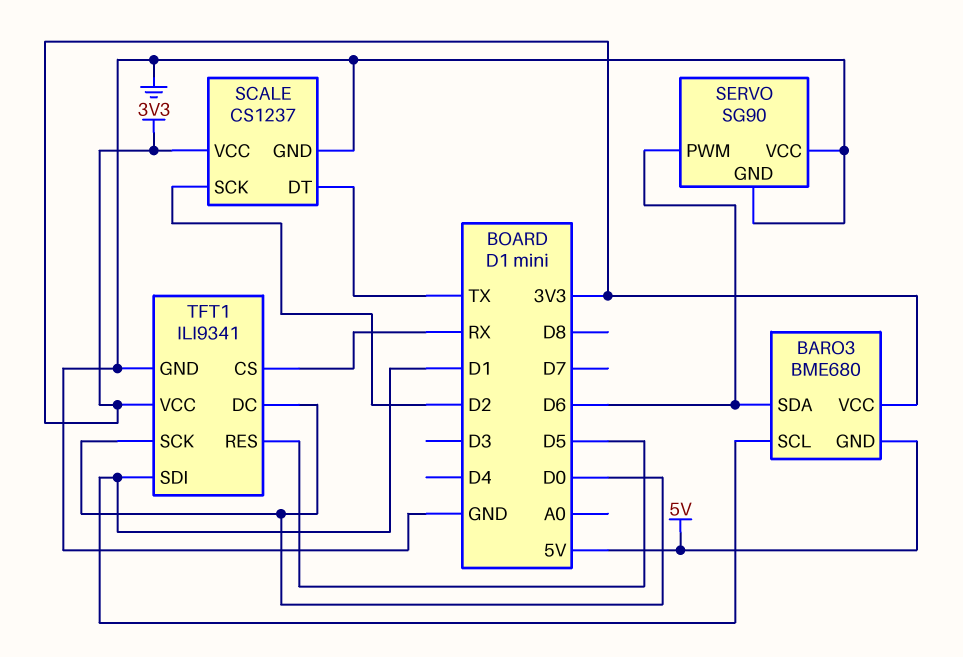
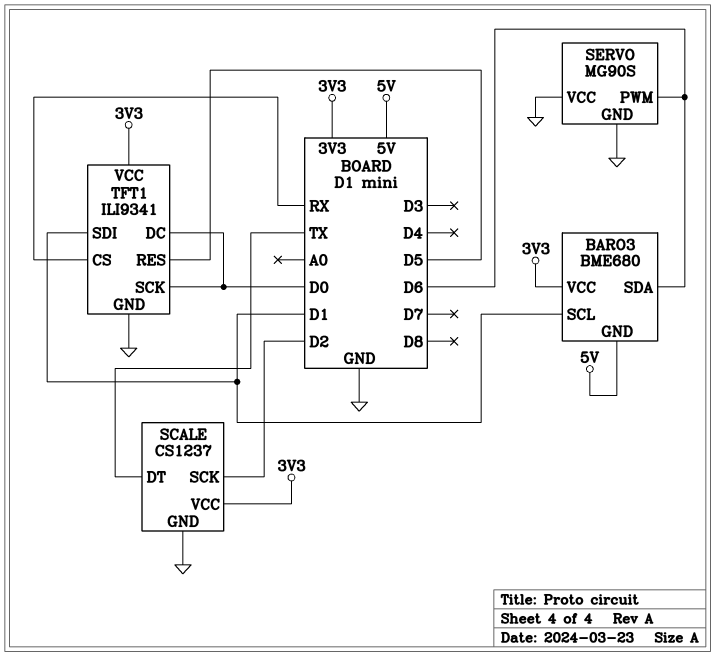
SERVO: SG90 -> MG90S

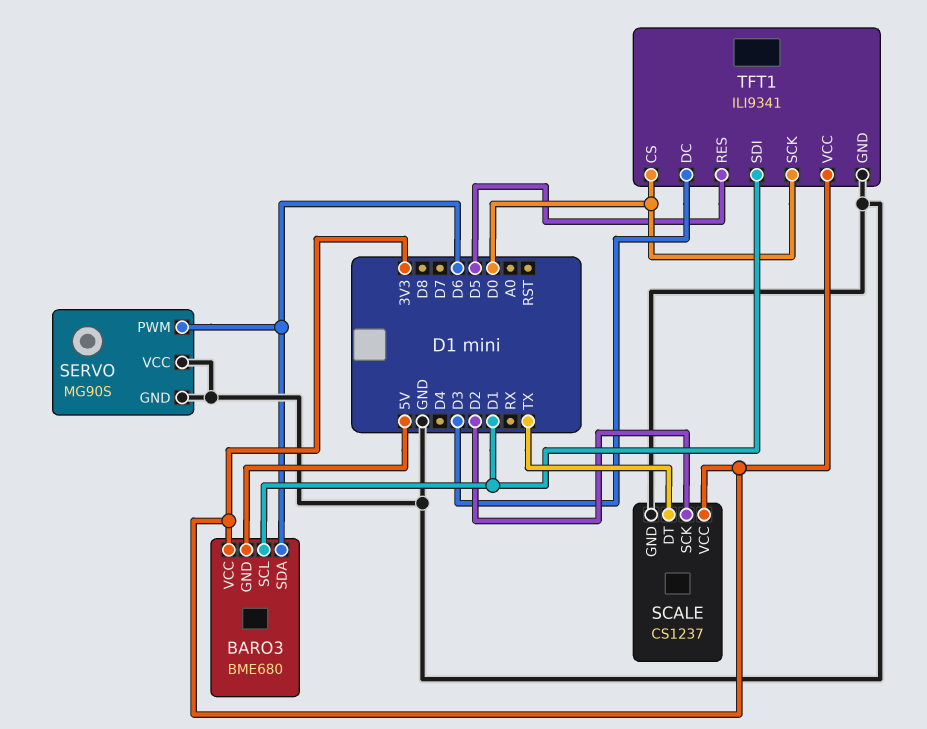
TFT1 pin CS: RX -> D0
TFT1 pin DC: D0 -> D3

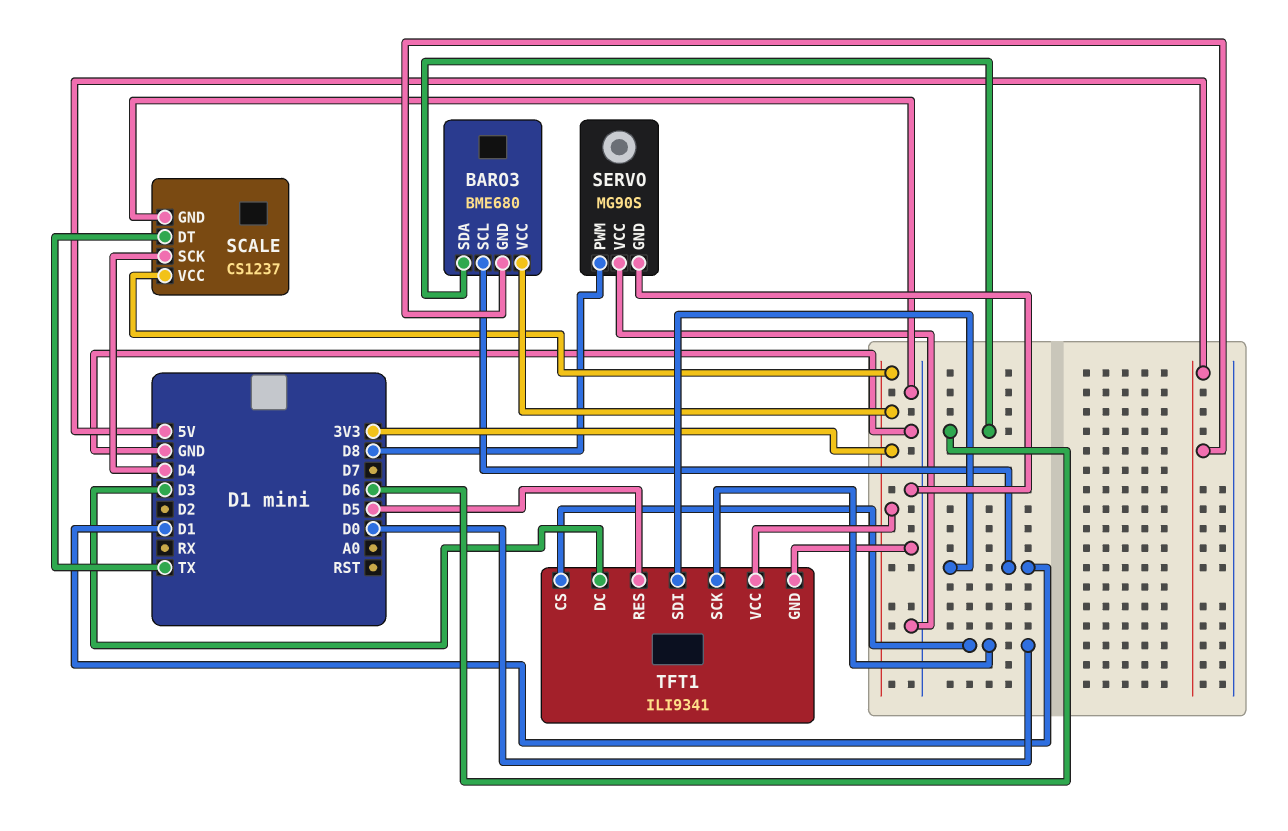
SCALE pin SCK: D2 -> D4
SERVO pin PWM: D6 -> D8

